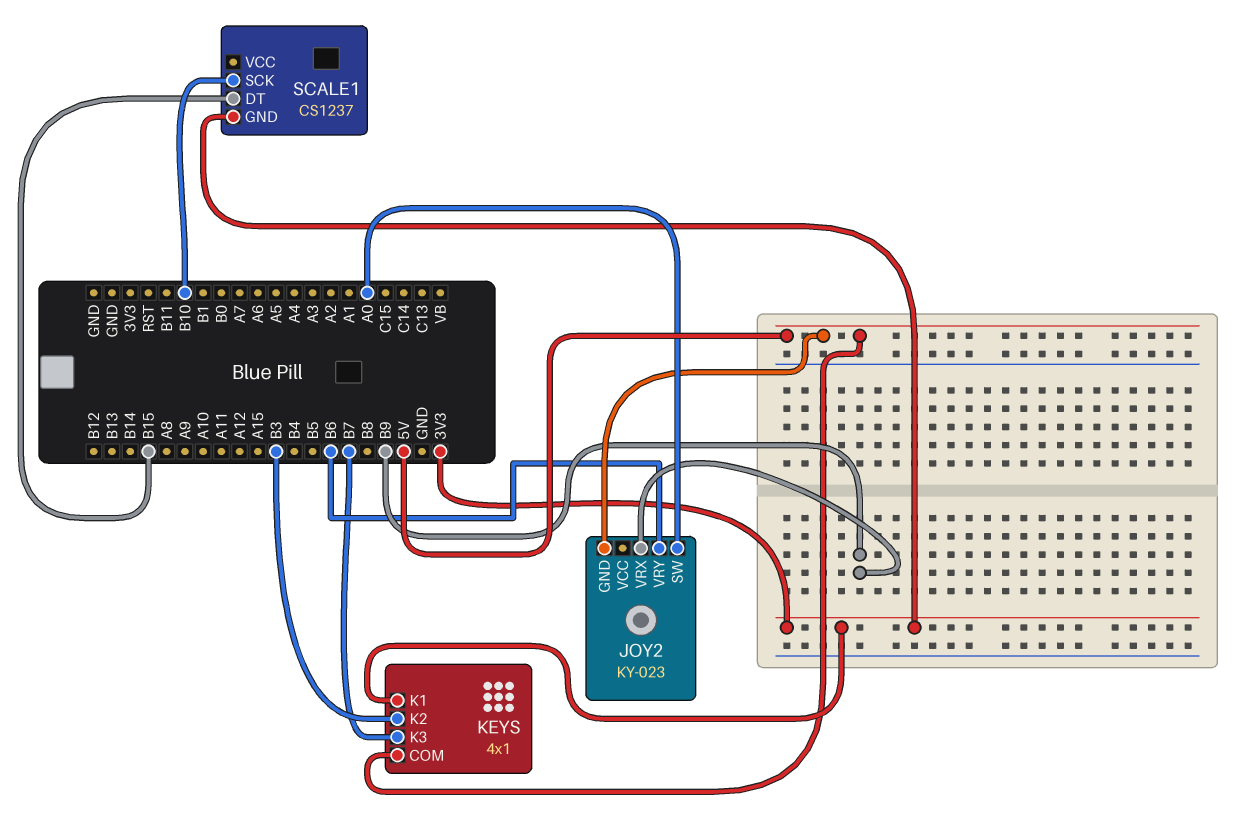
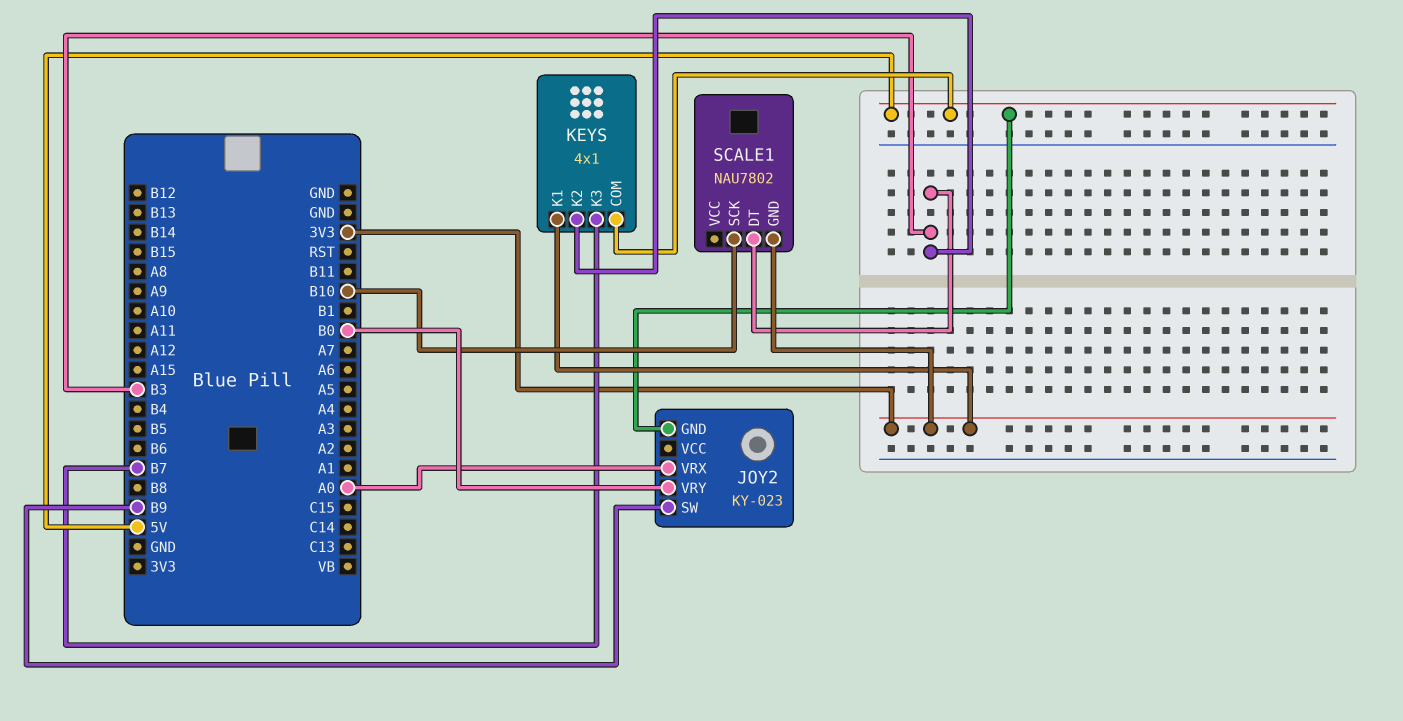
JOY2 pin SW: A0 -> B9
JOY2 pin VRX: B9 -> A0
JOY2 pin VRY: B6 -> B0
SCALE1: CS1237 -> NAU7802
SCALE1 pin DT: B15 -> B3

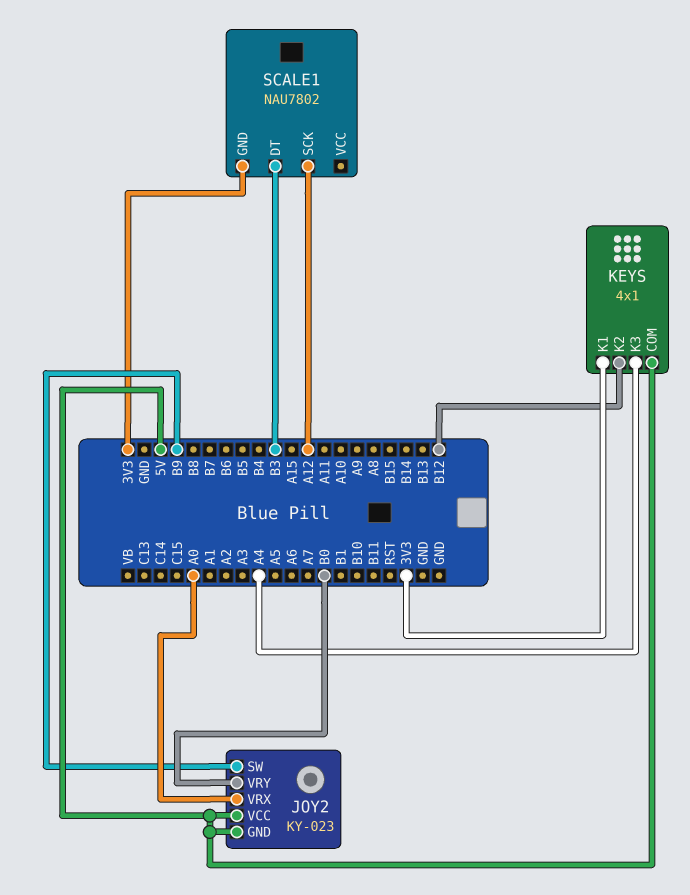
JOY2 pin VCC: none -> 5V
KEYS pin K2: B3 -> B12
KEYS pin K3: B7 -> A4
SCALE1 pin SCK: B10 -> A12

